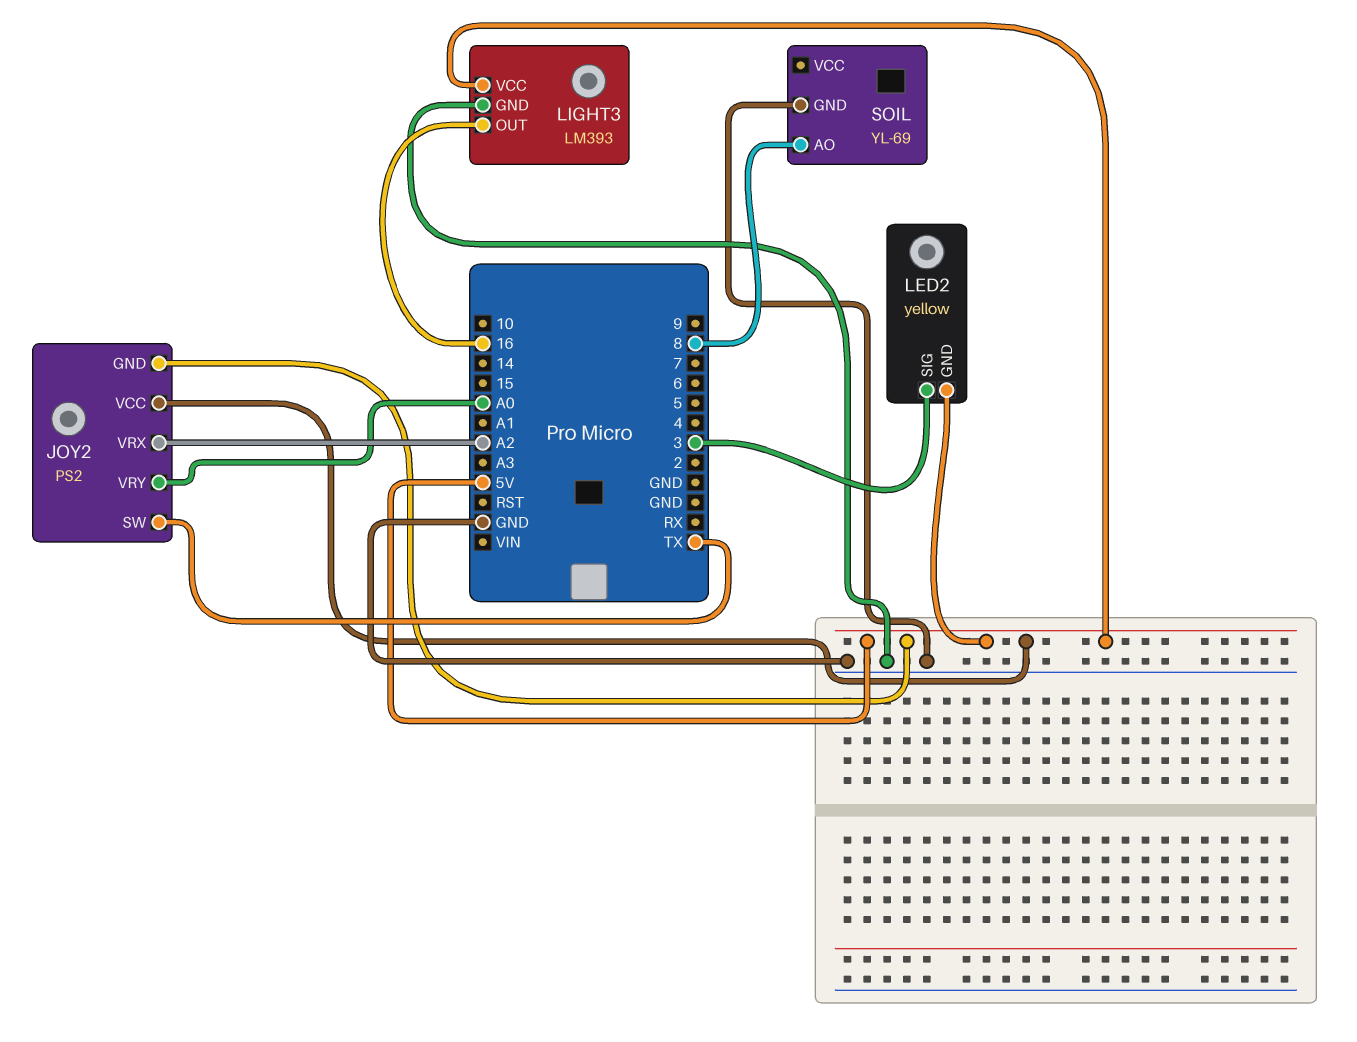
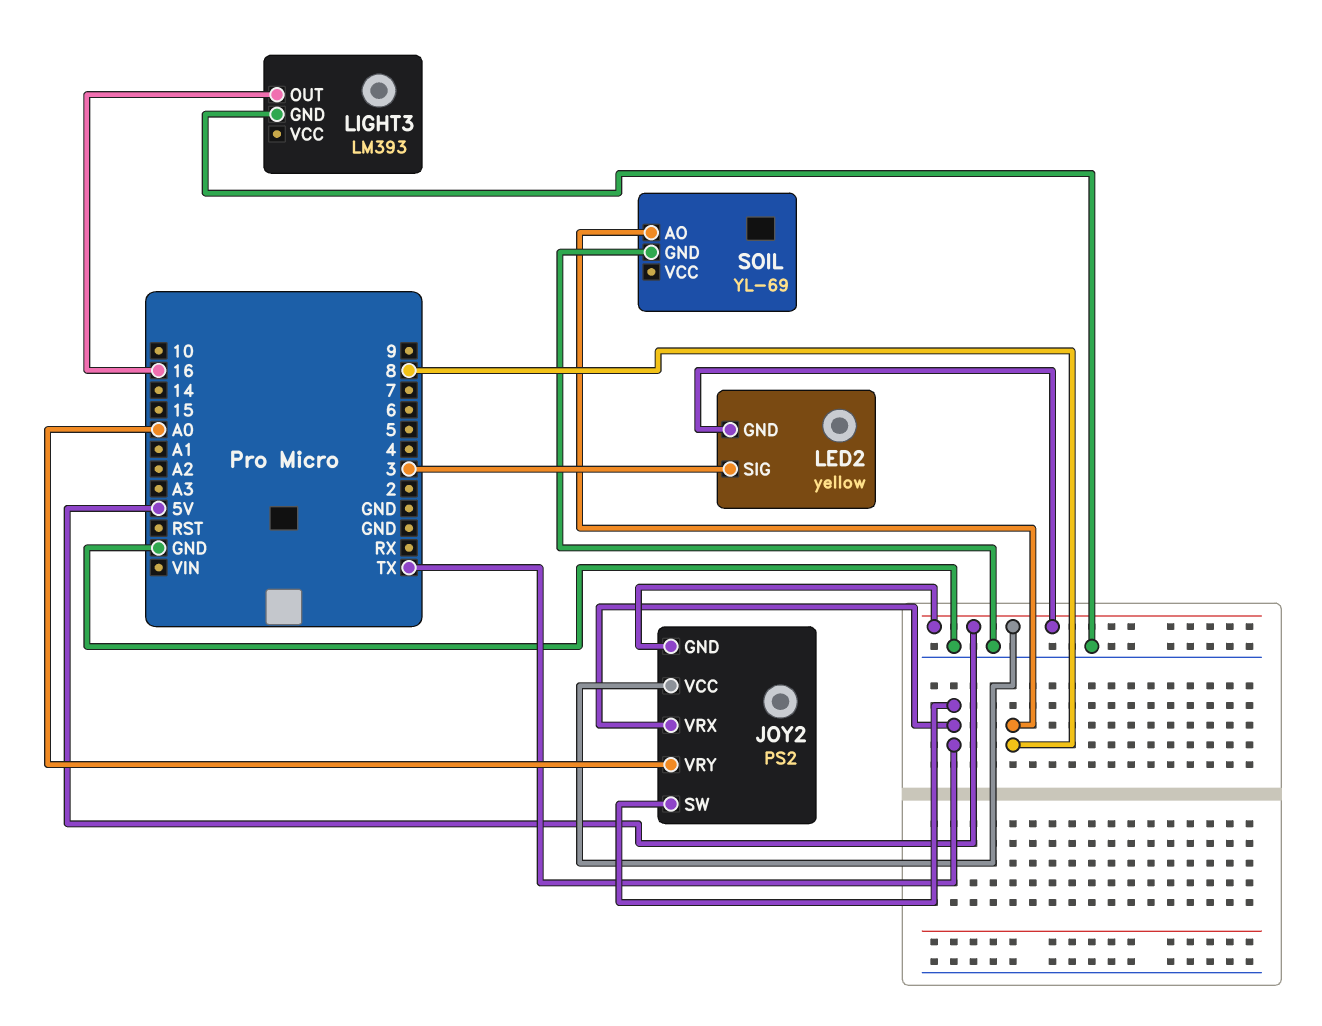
JOY2 pin VRX: A2 -> TX
LIGHT3 pin VCC: 5V -> none

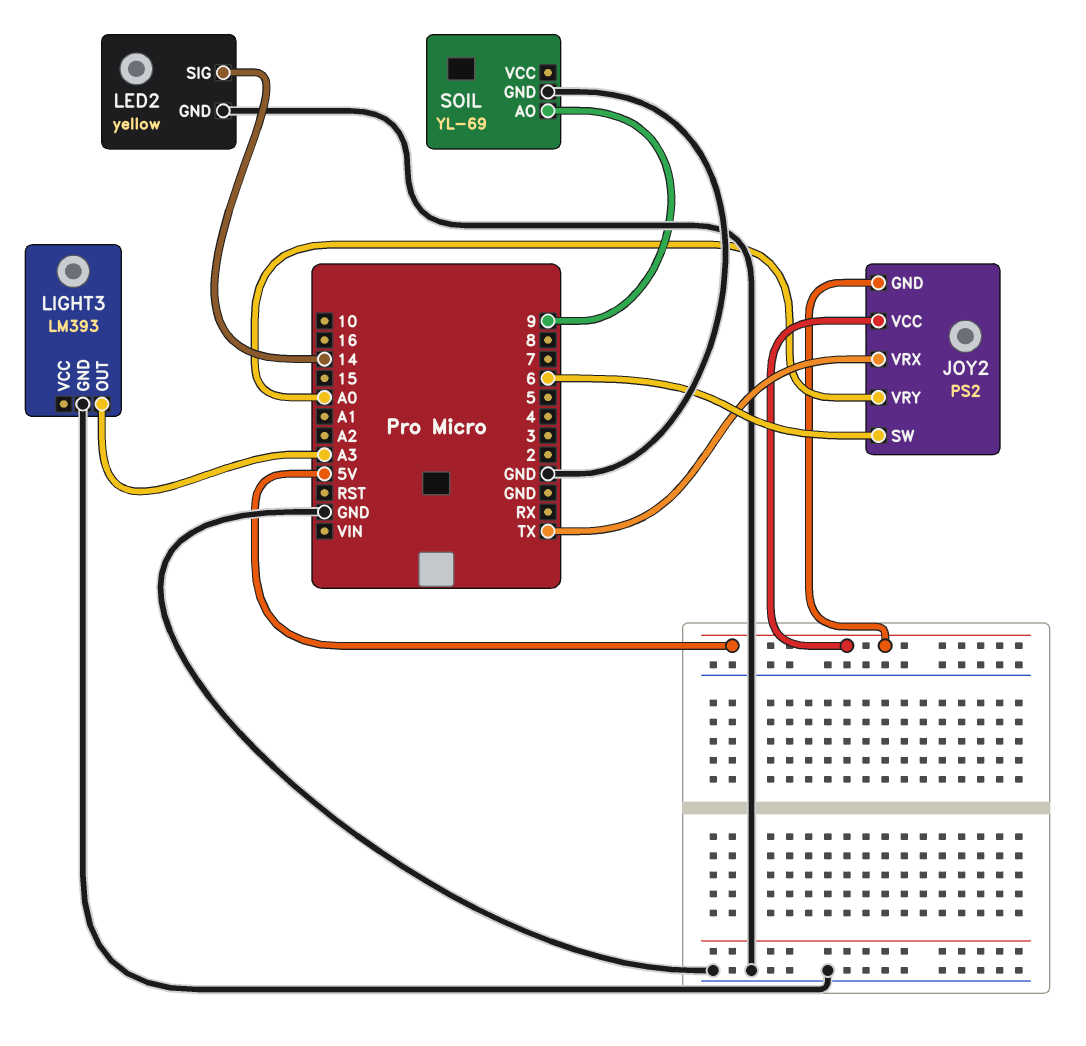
JOY2 pin SW: TX -> 6
LED2 pin GND: 5V -> GND
LED2 pin SIG: 3 -> 14
LIGHT3 pin OUT: 16 -> A3
SOIL pin AO: 8 -> 9

